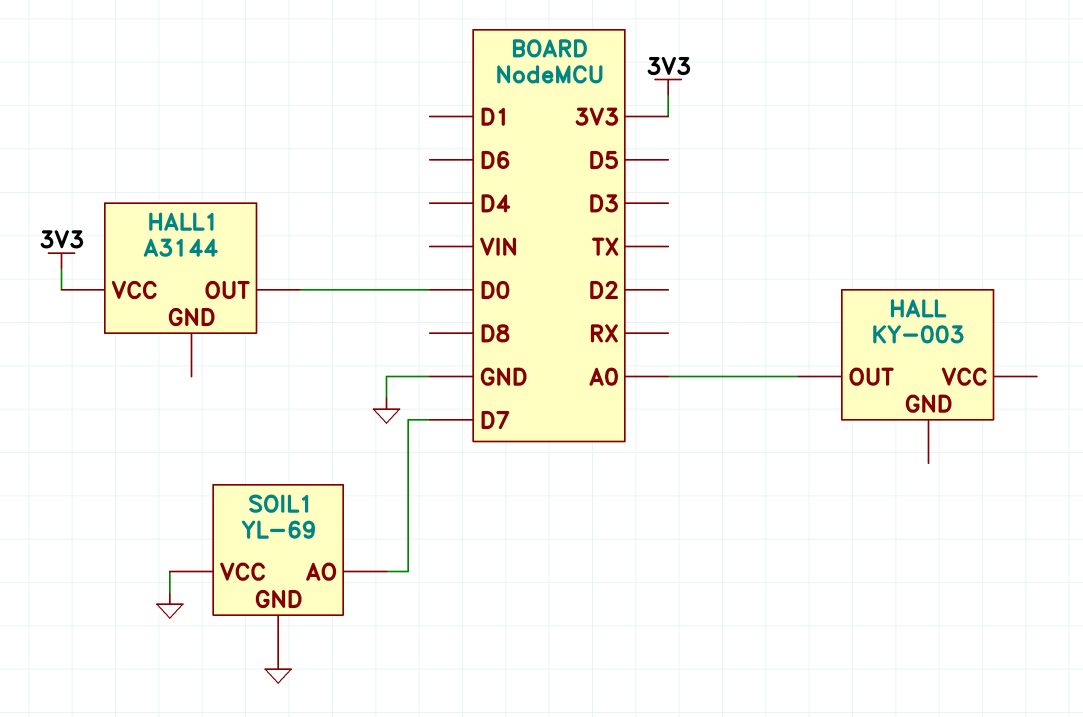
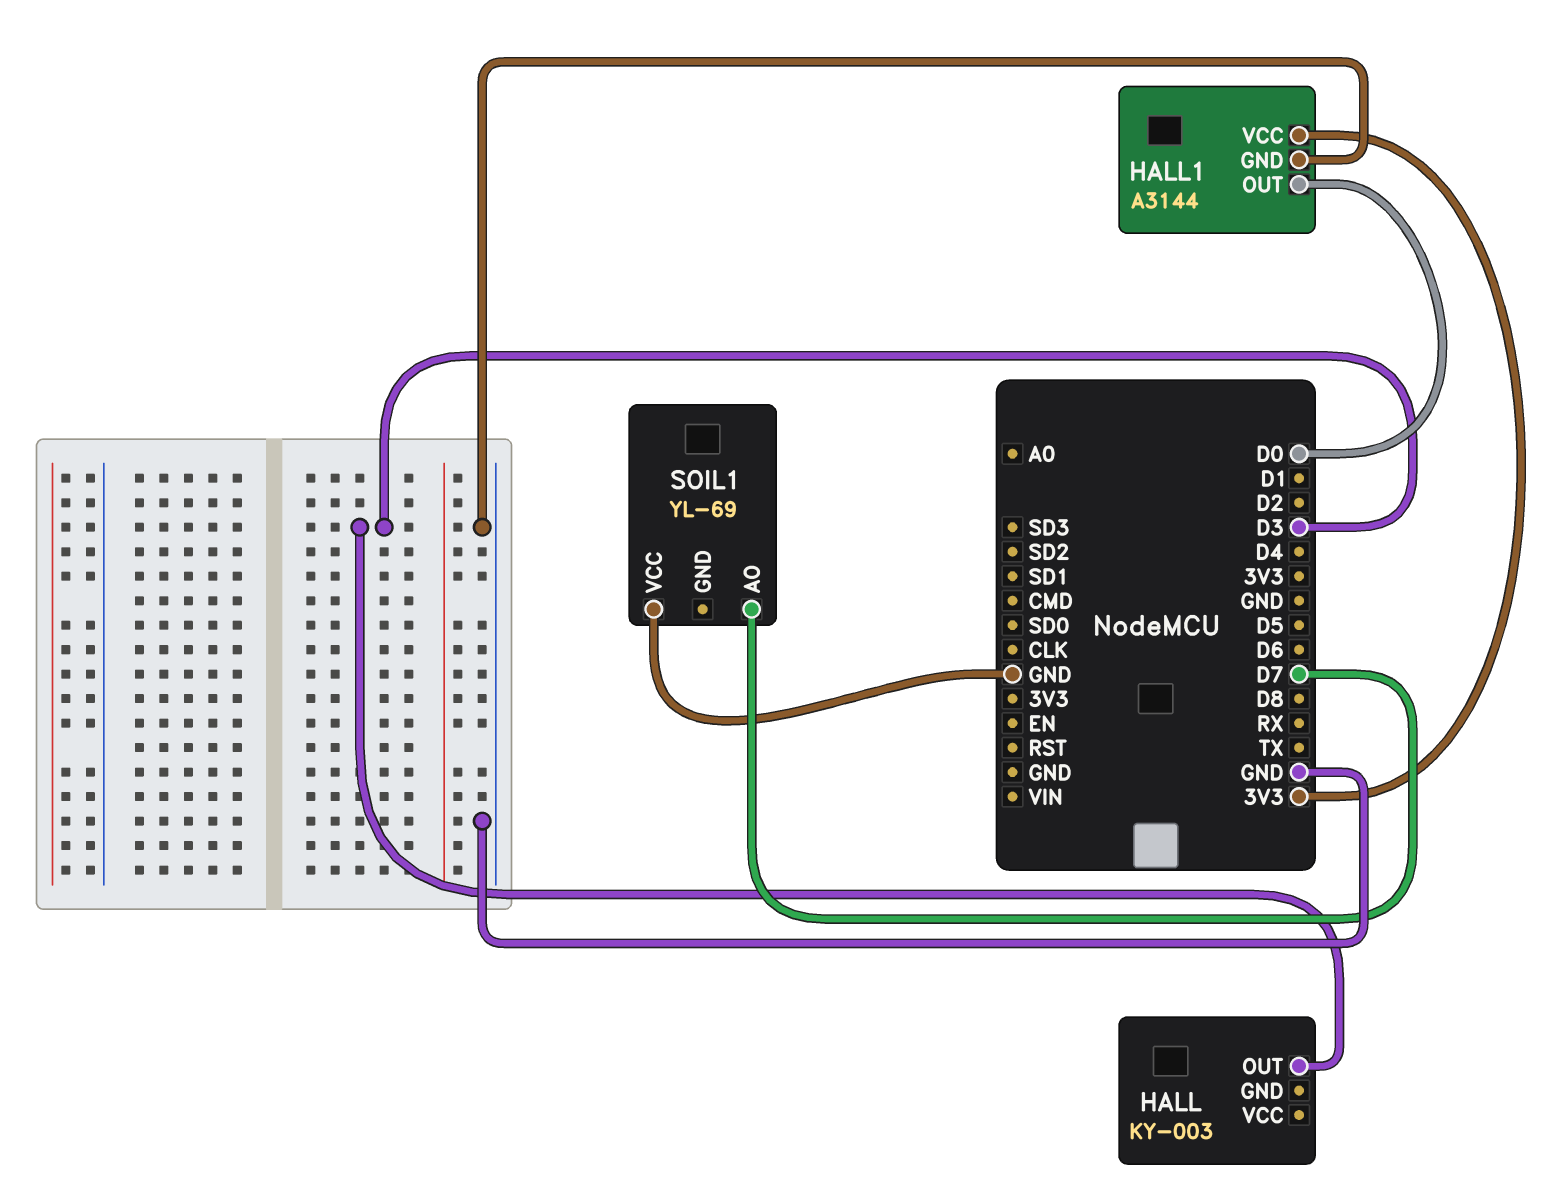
HALL pin OUT: A0 -> D3
HALL1 pin GND: none -> GND
SOIL1 pin GND: GND -> none

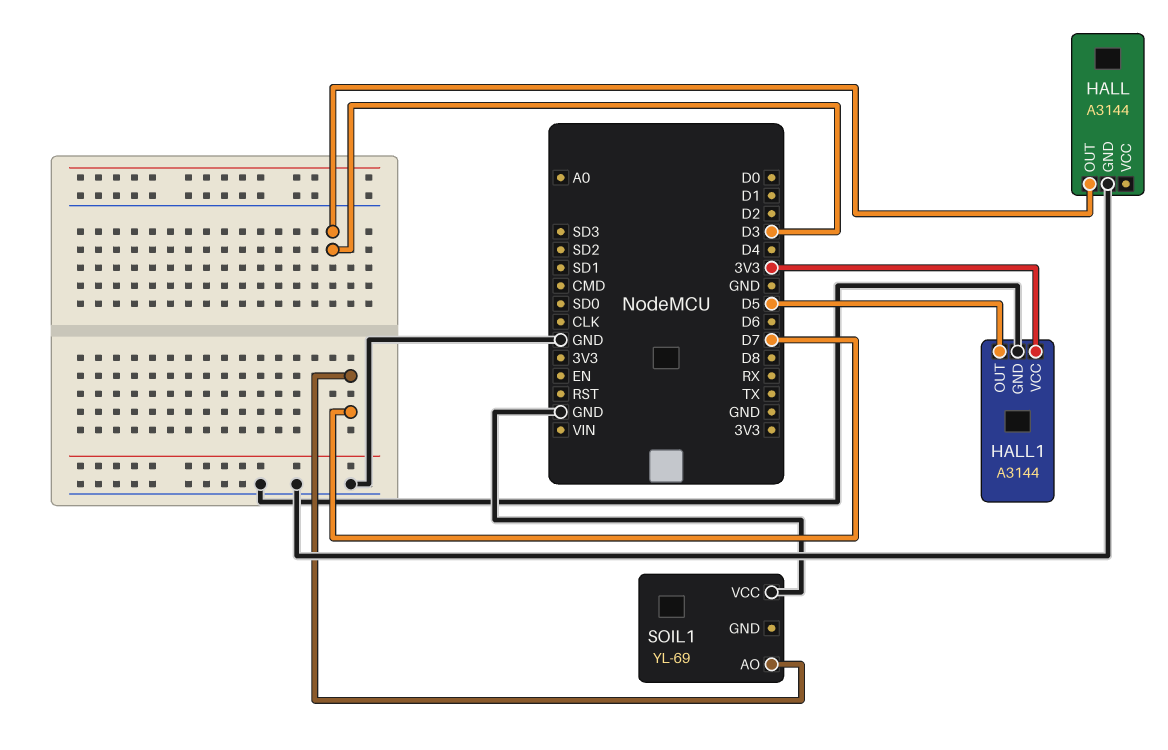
HALL: KY-003 -> A3144
HALL pin GND: none -> GND
HALL1 pin OUT: D0 -> D5

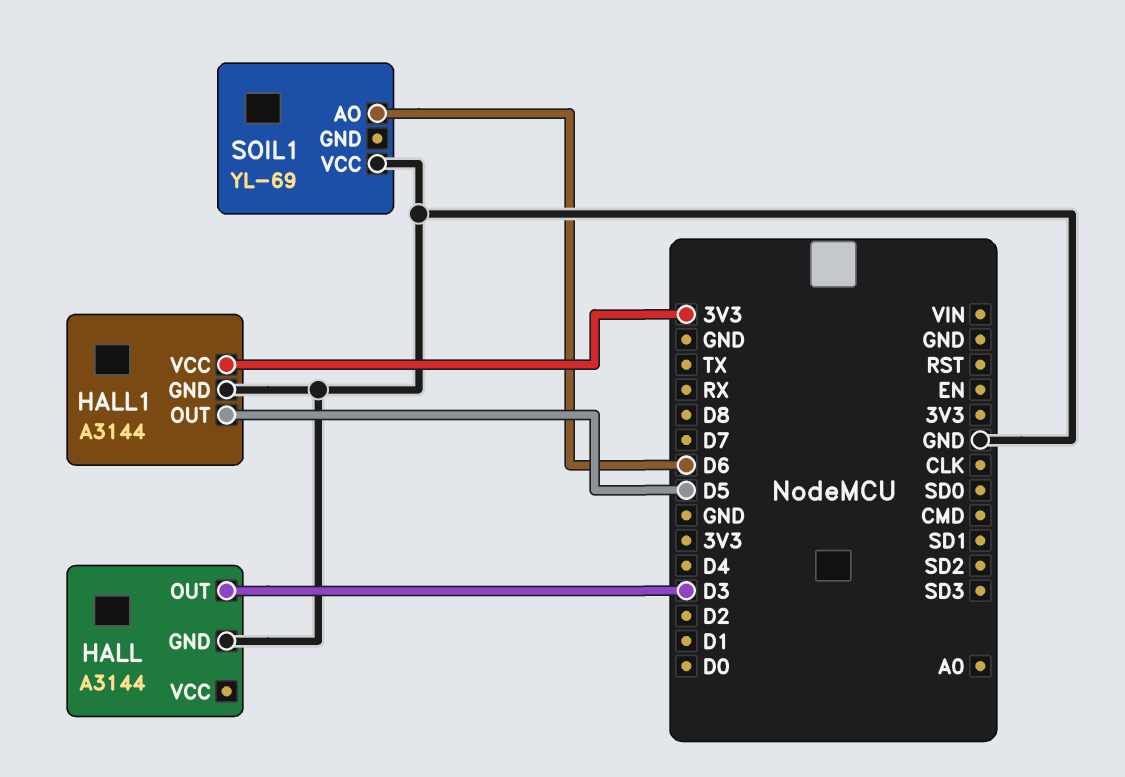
SOIL1 pin AO: D7 -> D6

